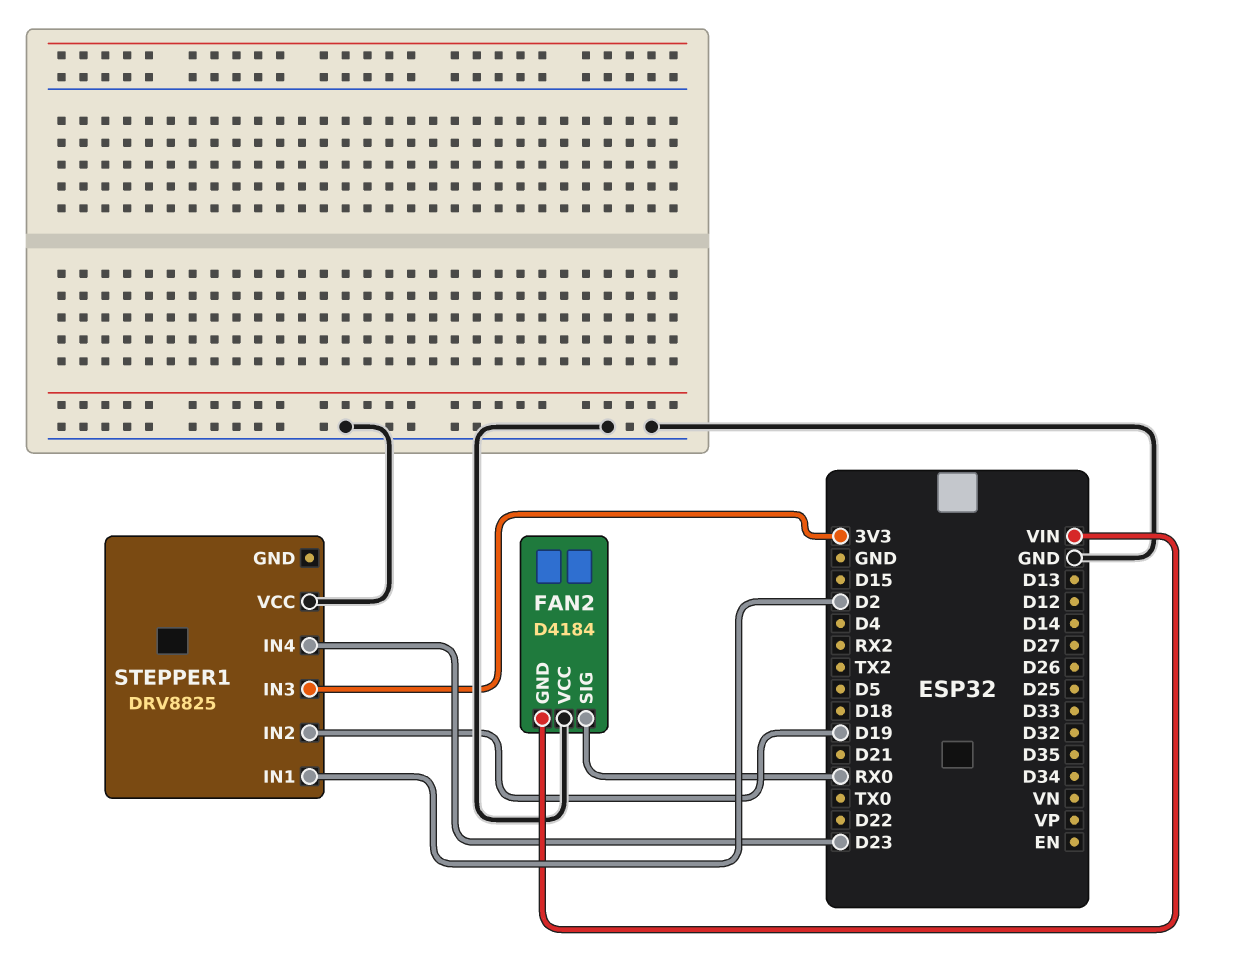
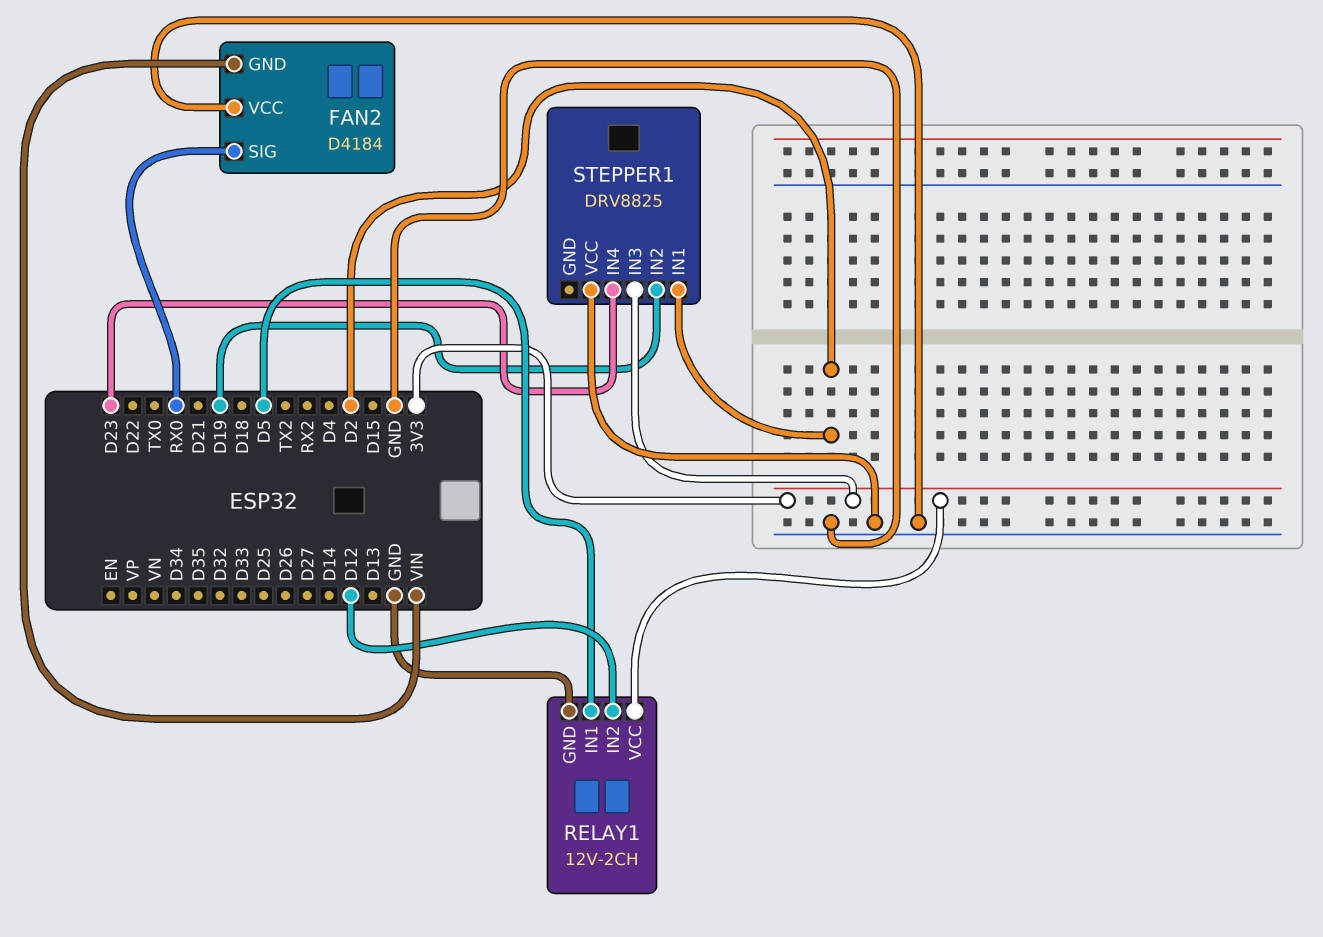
RELAY1: none -> 12V-2CH
RELAY1 pin GND: none -> GND
RELAY1 pin IN1: none -> D5
RELAY1 pin IN2: none -> D12
RELAY1 pin VCC: none -> 3V3

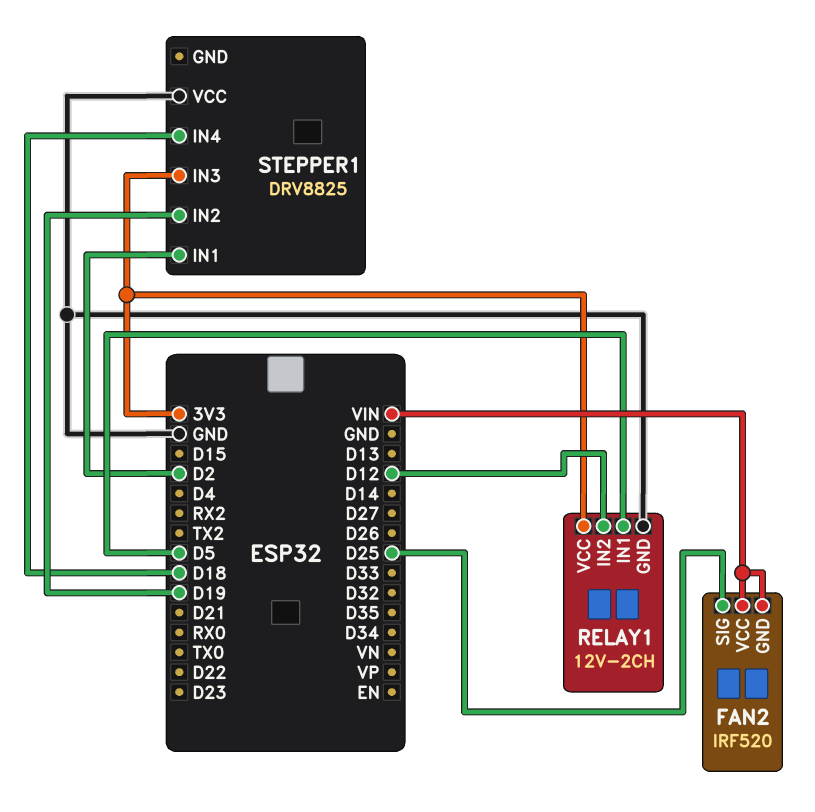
FAN2: D4184 -> IRF520
FAN2 pin SIG: RX0 -> D25
FAN2 pin VCC: GND -> VIN
STEPPER1 pin IN4: D23 -> D18

